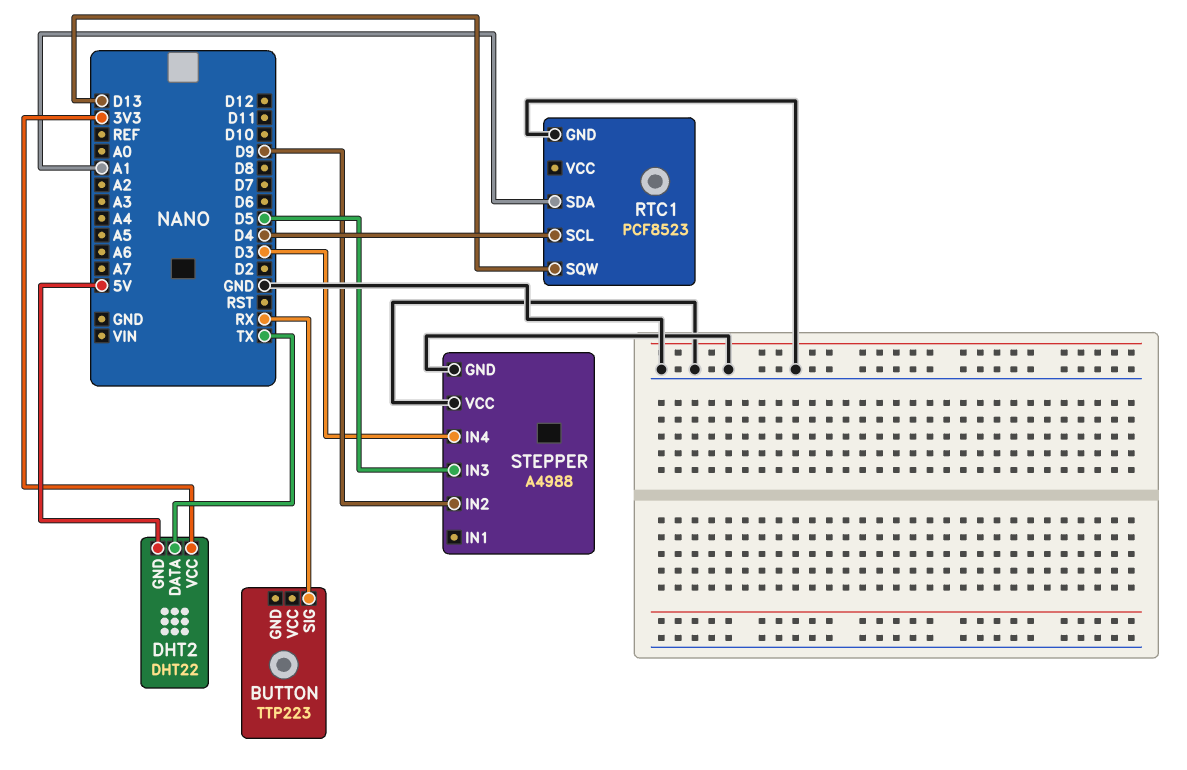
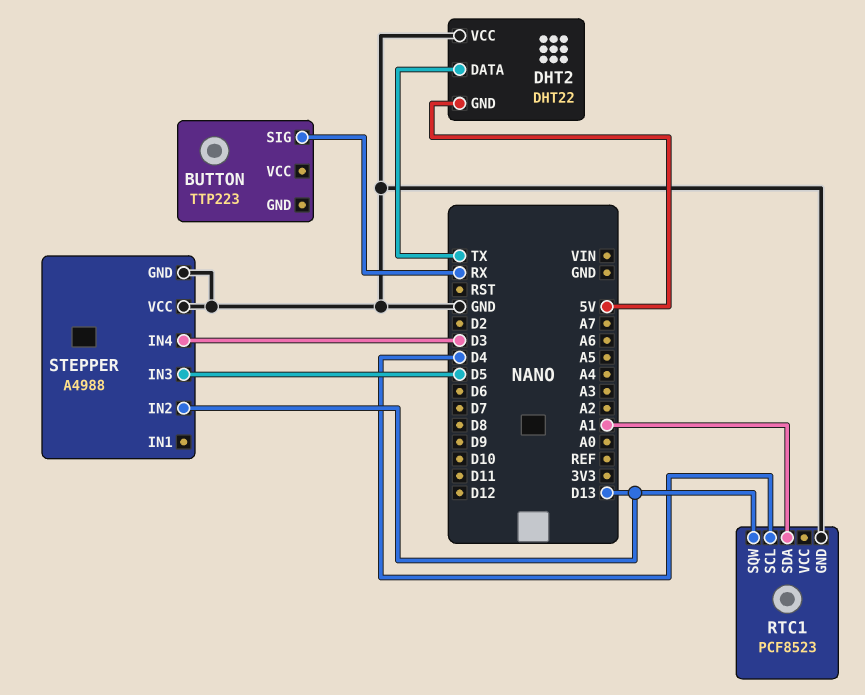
DHT2 pin VCC: 3V3 -> GND
STEPPER pin IN2: D9 -> D13

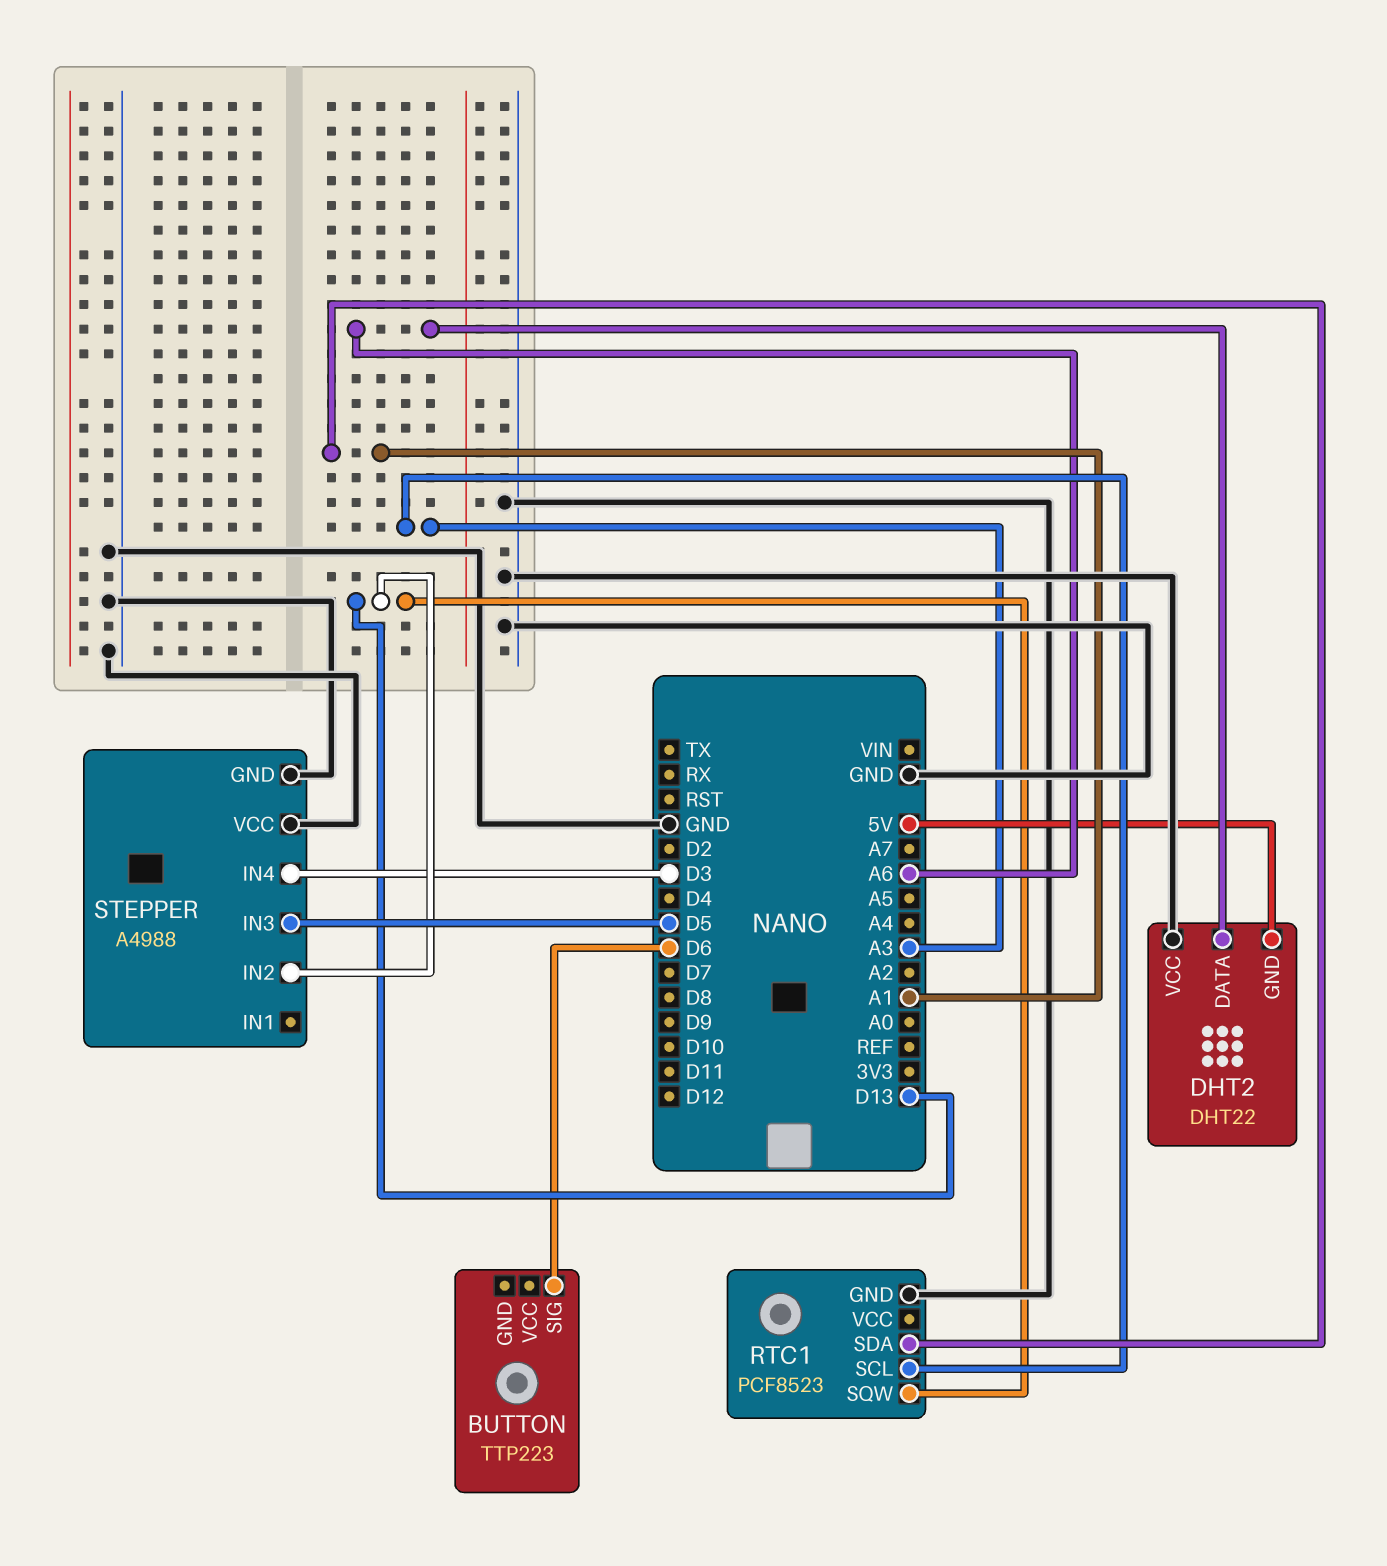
BUTTON pin SIG: RX -> D6
DHT2 pin DATA: TX -> A6
RTC1 pin SCL: D4 -> A3

